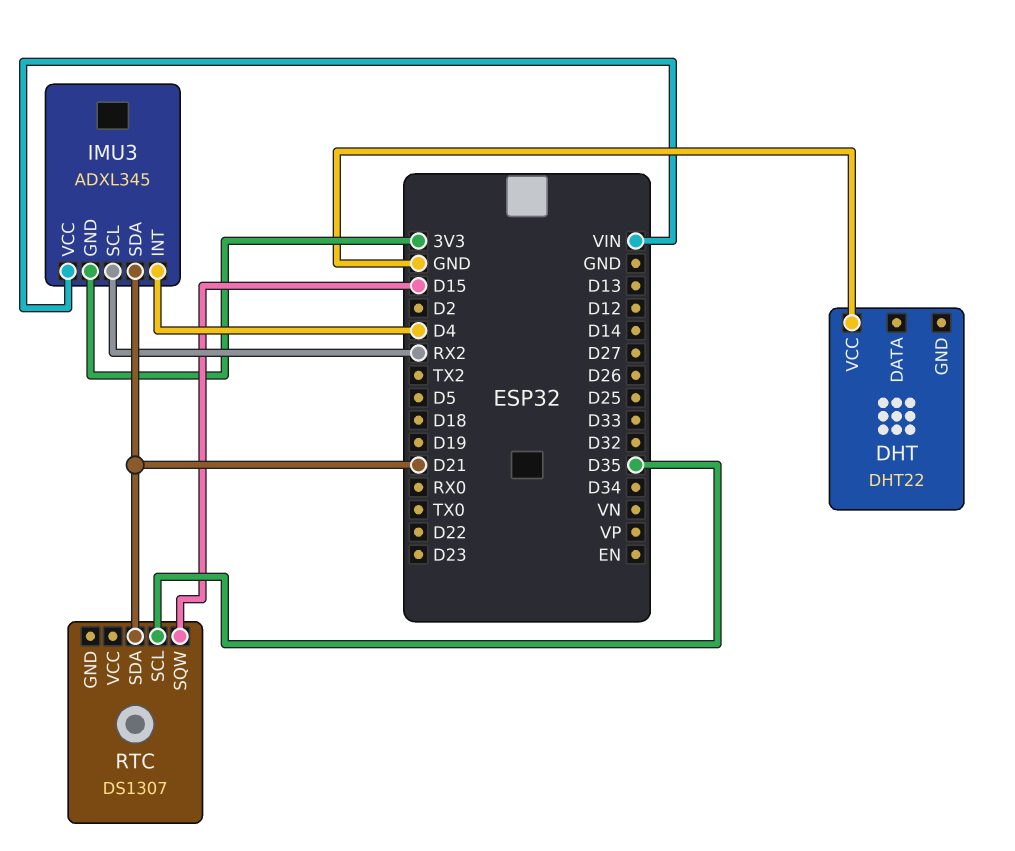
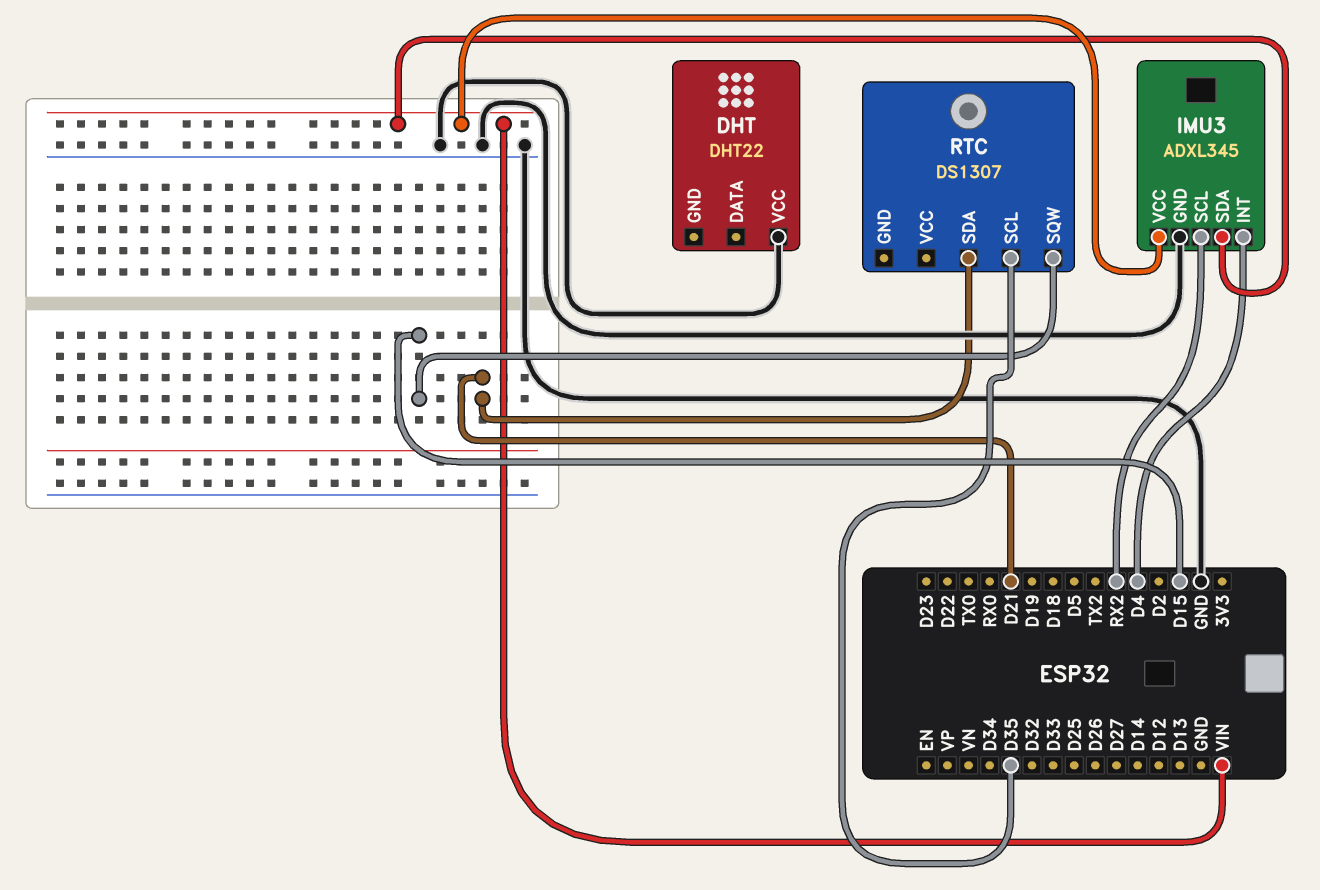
IMU3 pin GND: 3V3 -> GND
IMU3 pin SDA: D21 -> VIN

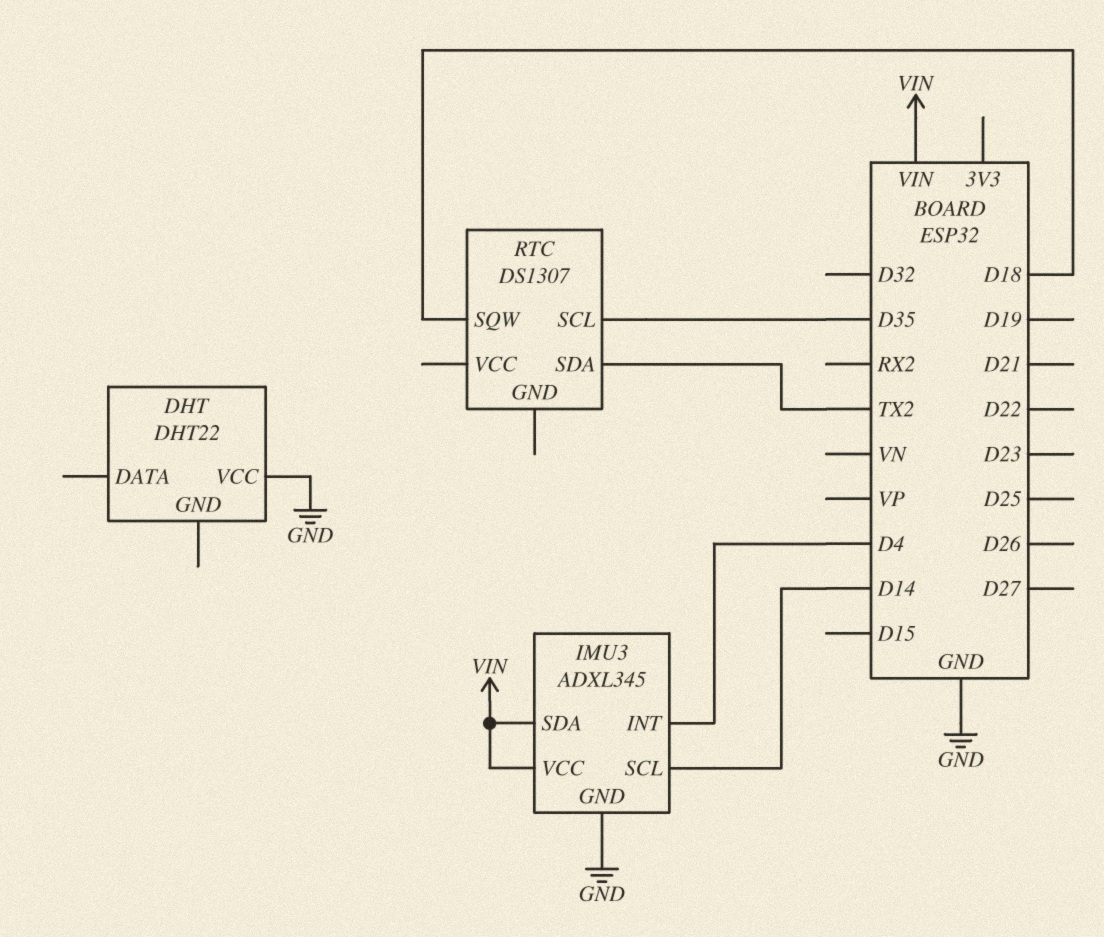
IMU3 pin SCL: RX2 -> D14
RTC pin SDA: D21 -> TX2
RTC pin SQW: D15 -> D18

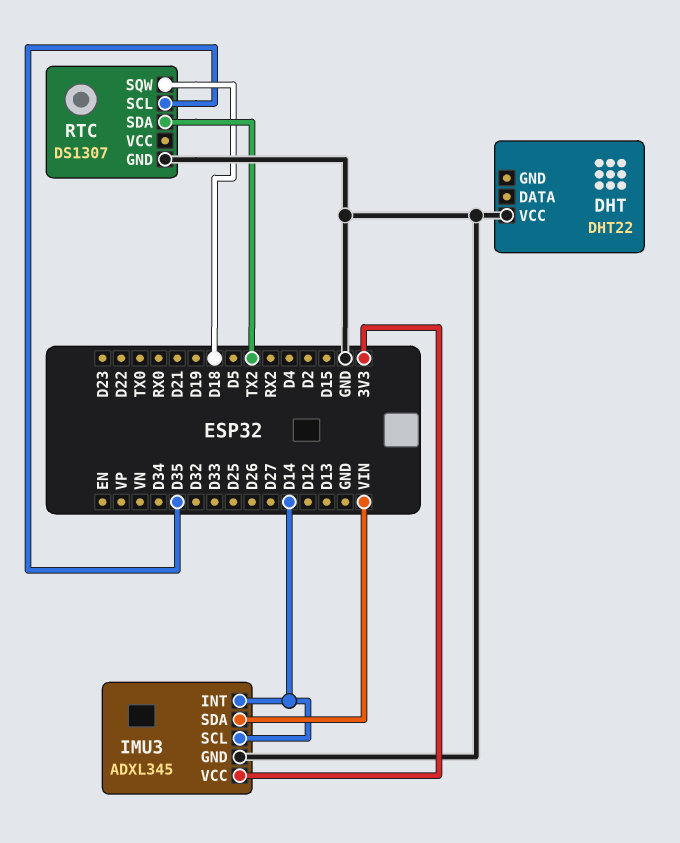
IMU3 pin INT: D4 -> D14
IMU3 pin VCC: VIN -> 3V3
RTC pin GND: none -> GND

